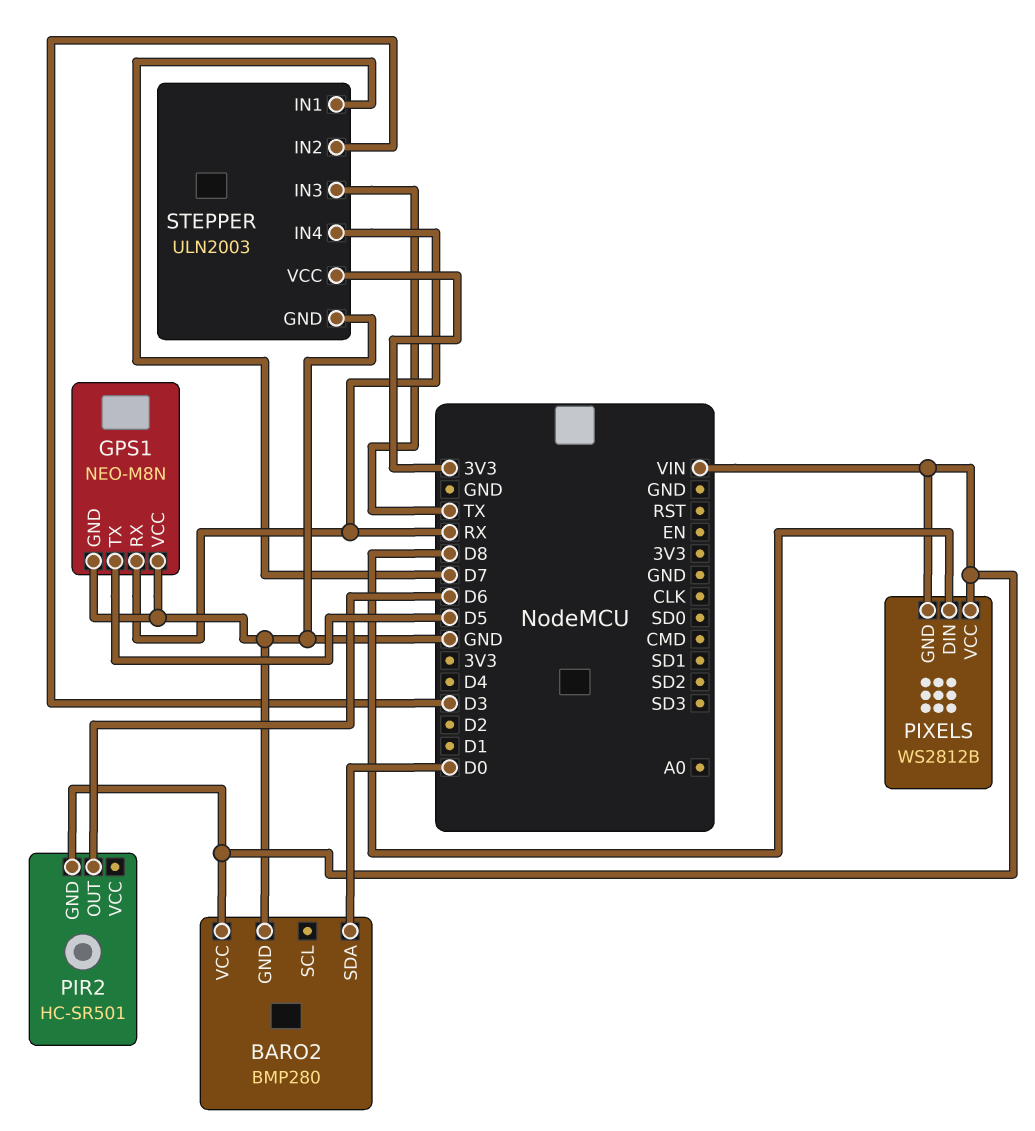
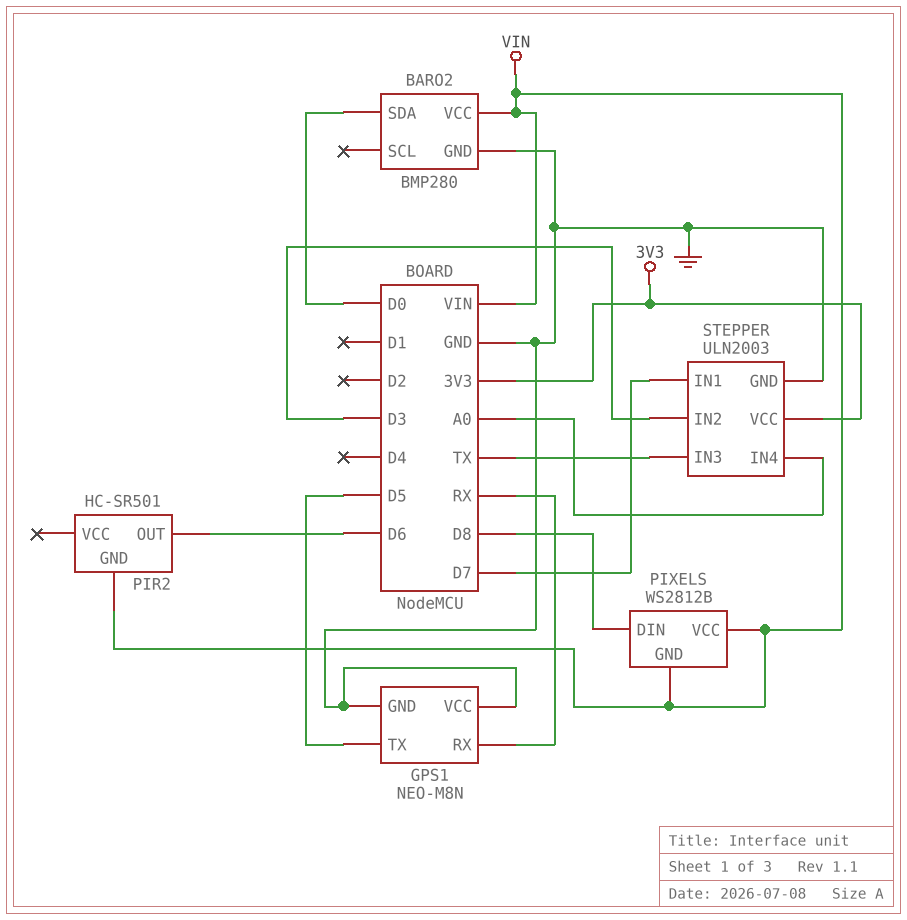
STEPPER pin IN4: RX -> A0

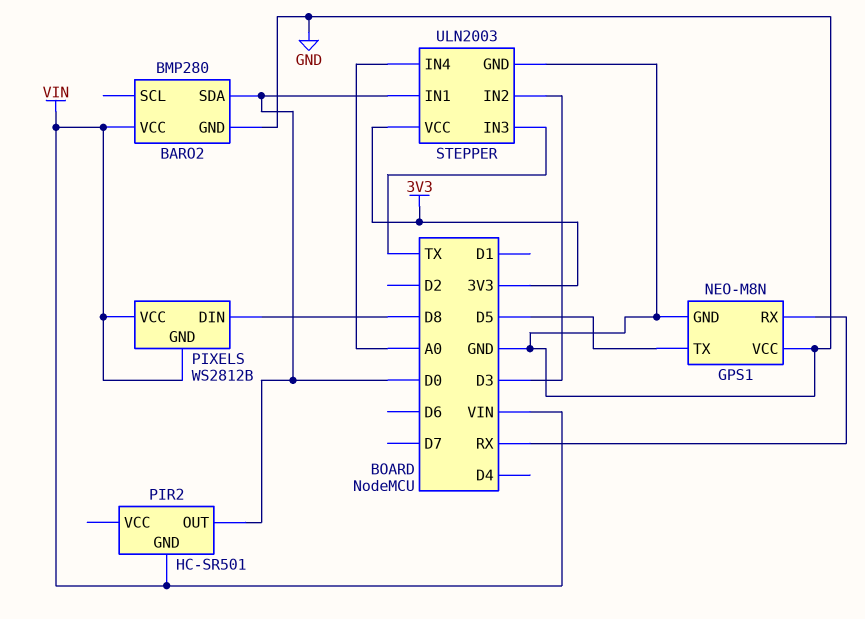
PIR2 pin OUT: D6 -> D0
STEPPER pin IN1: D7 -> D0

